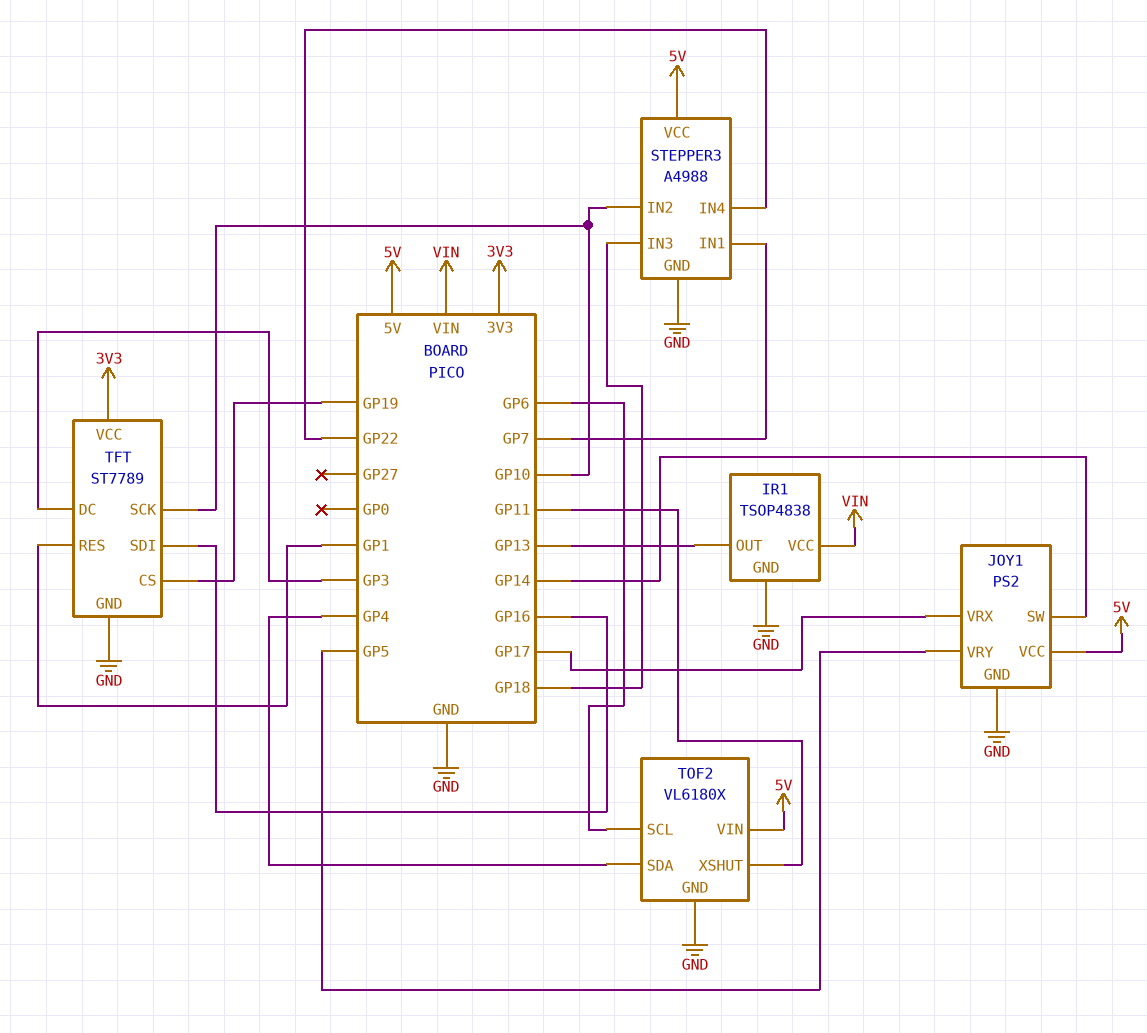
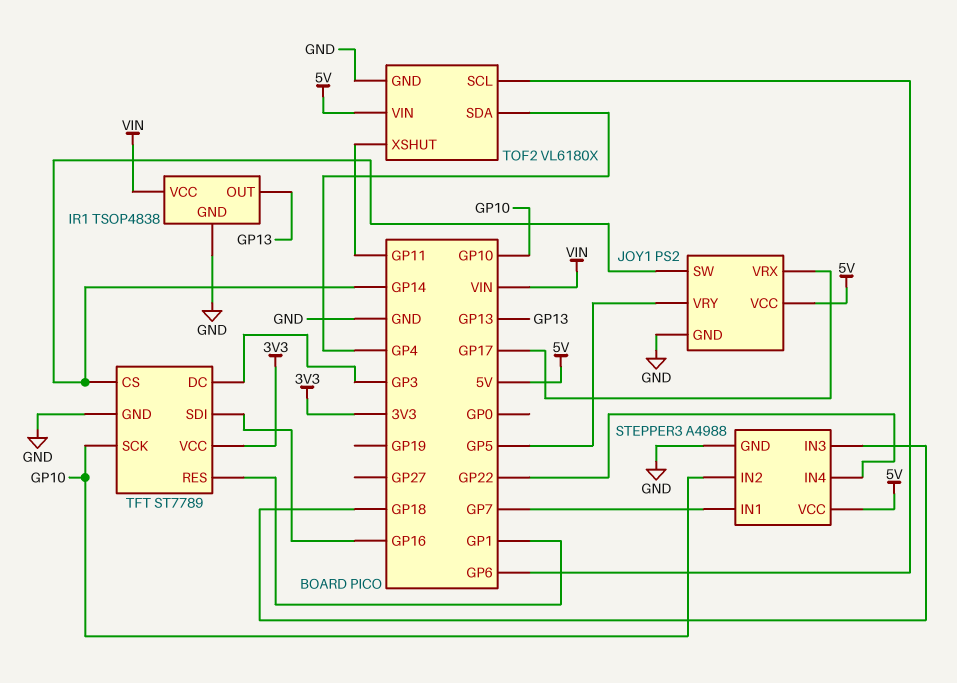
TFT pin CS: GP19 -> GP14

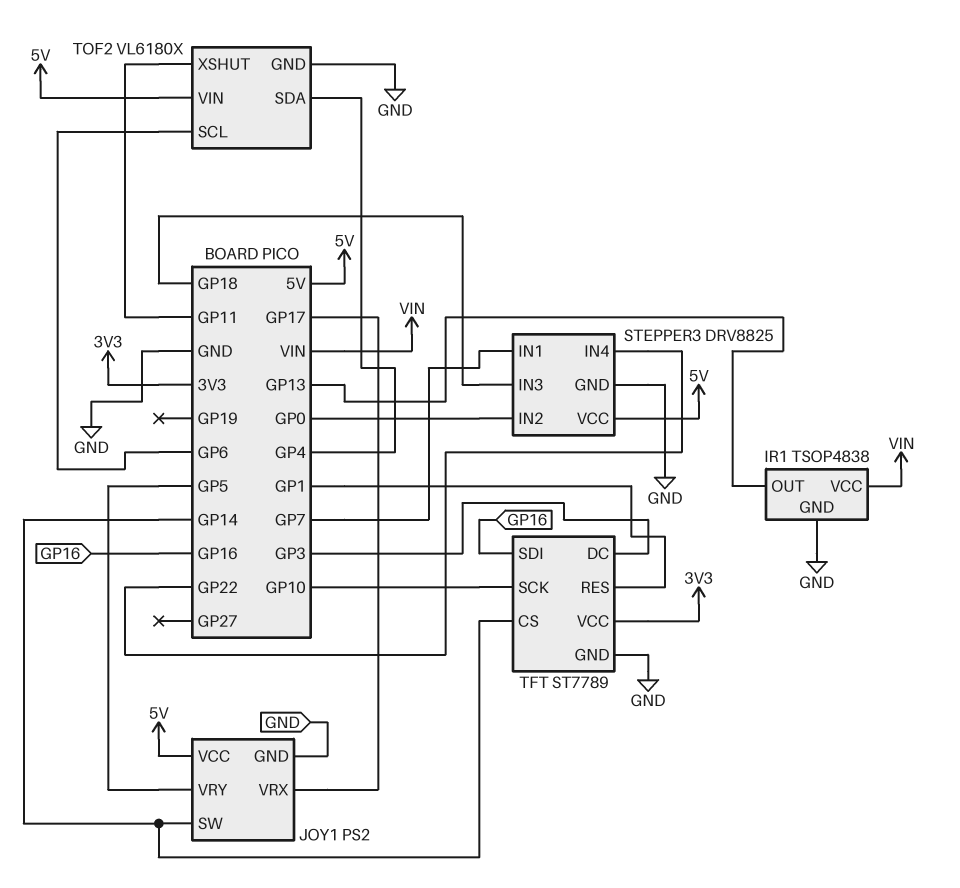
STEPPER3: A4988 -> DRV8825
STEPPER3 pin IN2: GP10 -> GP0

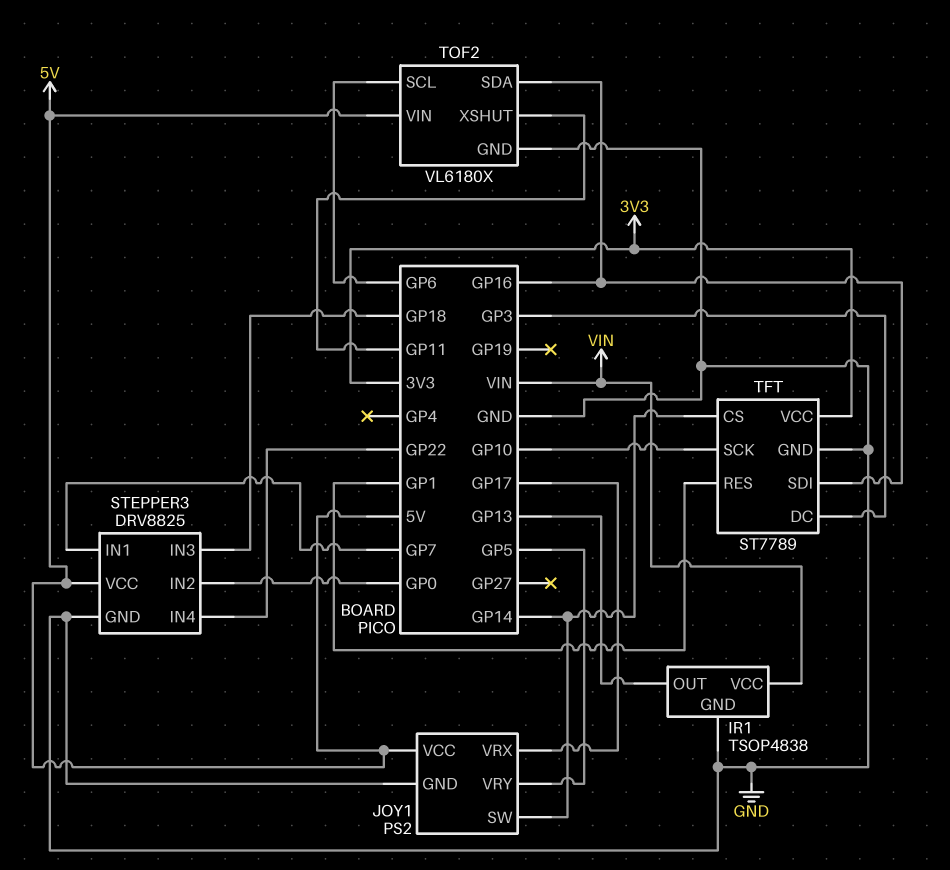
TOF2 pin SDA: GP4 -> GP16

